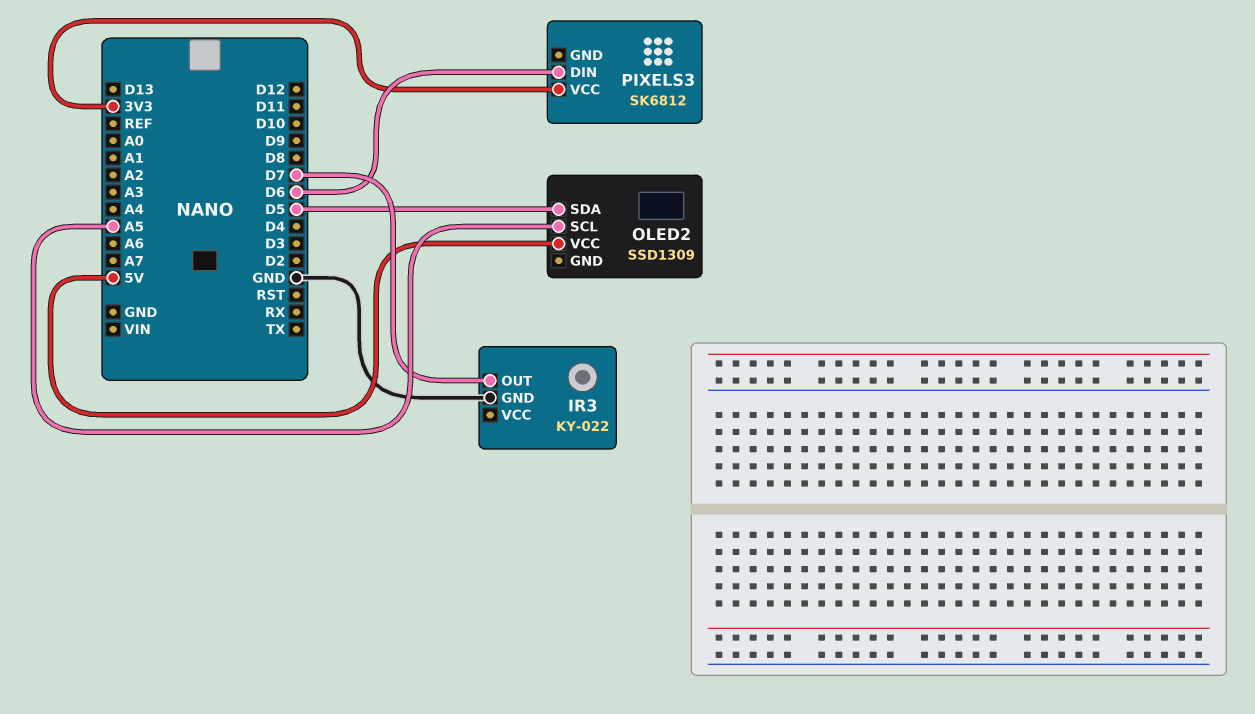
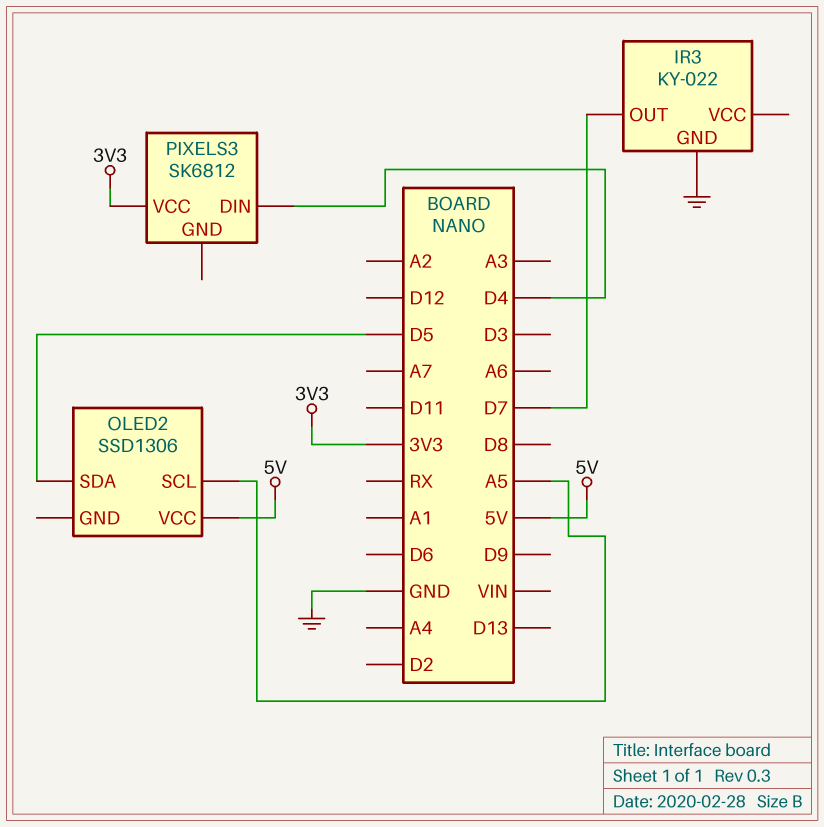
OLED2: SSD1309 -> SSD1306
PIXELS3 pin DIN: D6 -> D4

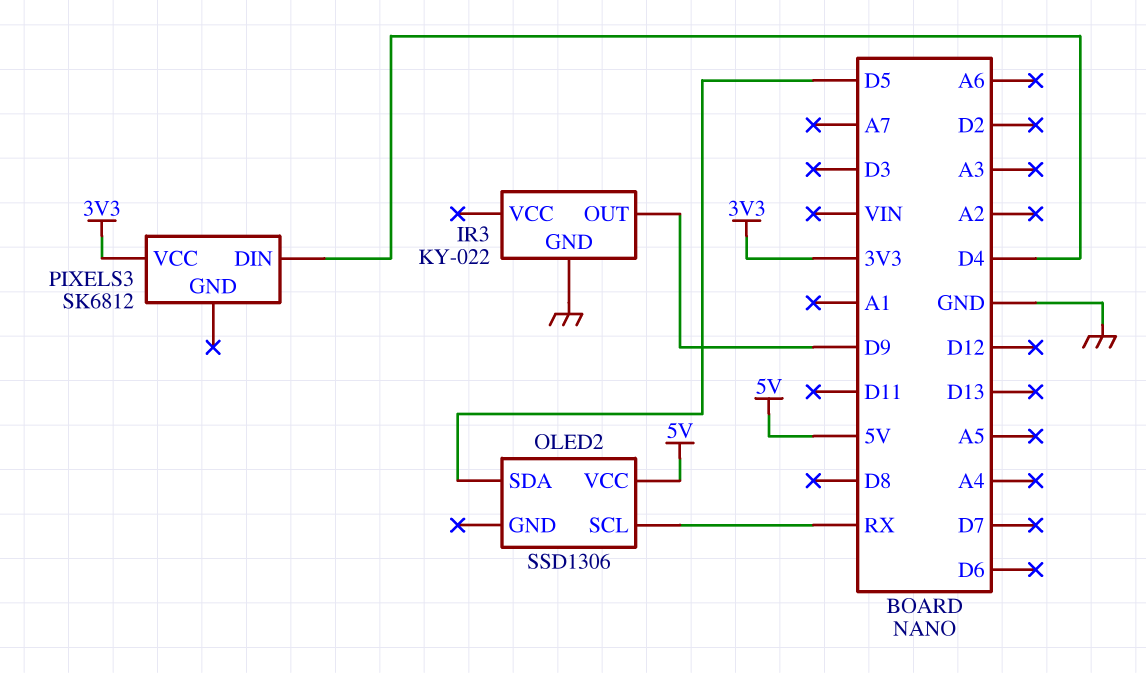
IR3 pin OUT: D7 -> D9
OLED2 pin SCL: A5 -> RX

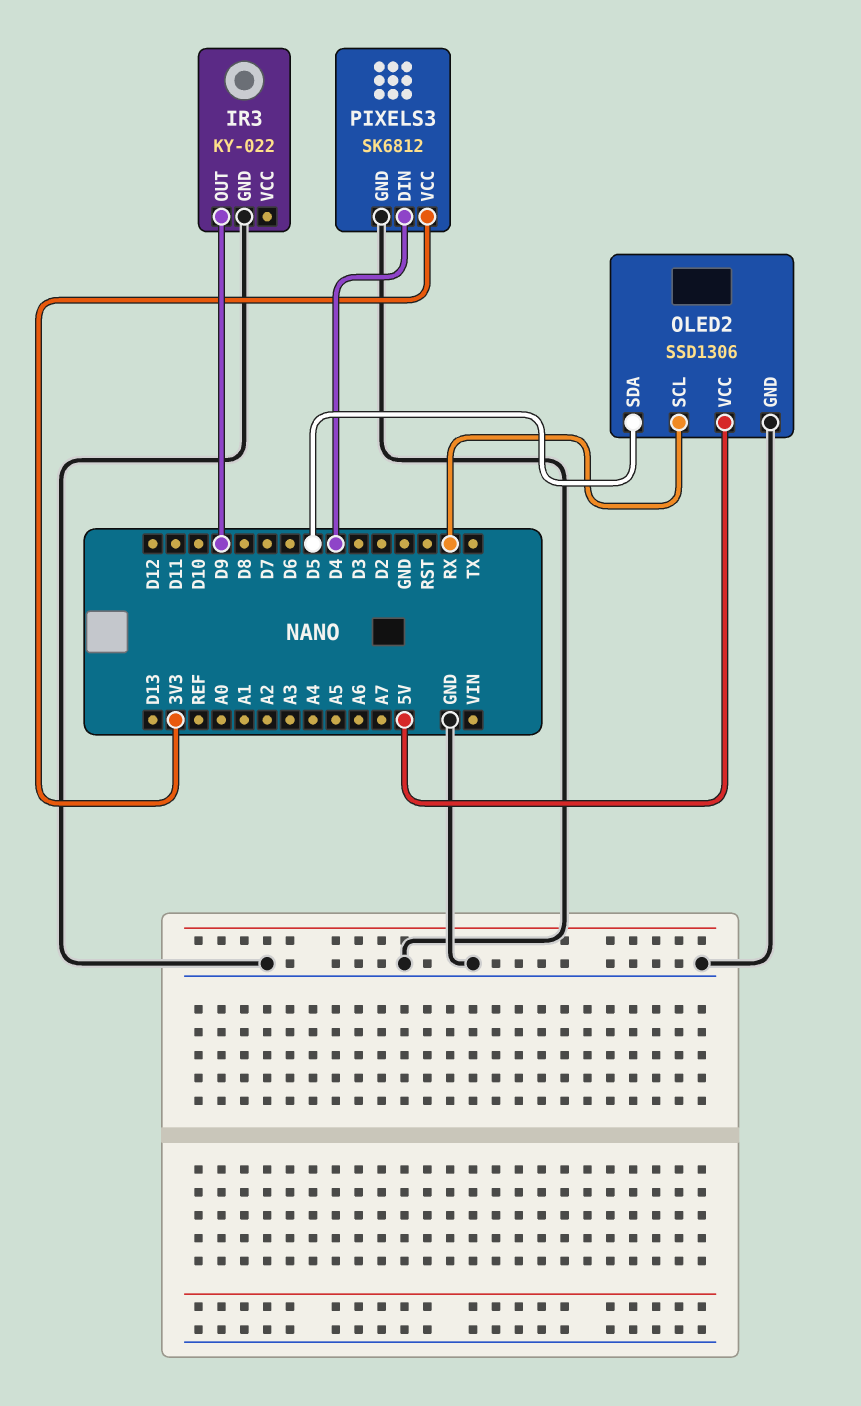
OLED2 pin GND: none -> GND
PIXELS3 pin GND: none -> GND

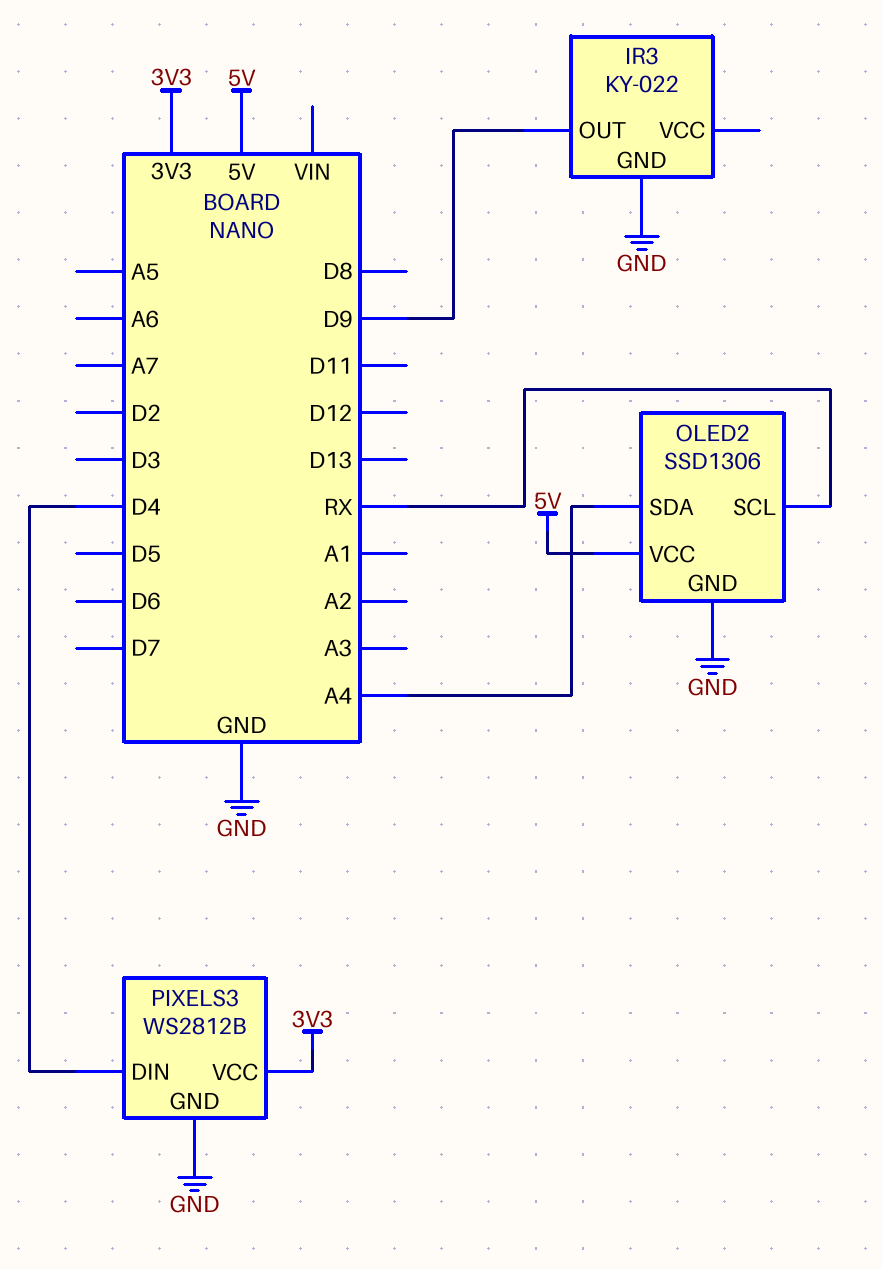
OLED2 pin SDA: D5 -> A4
PIXELS3: SK6812 -> WS2812B

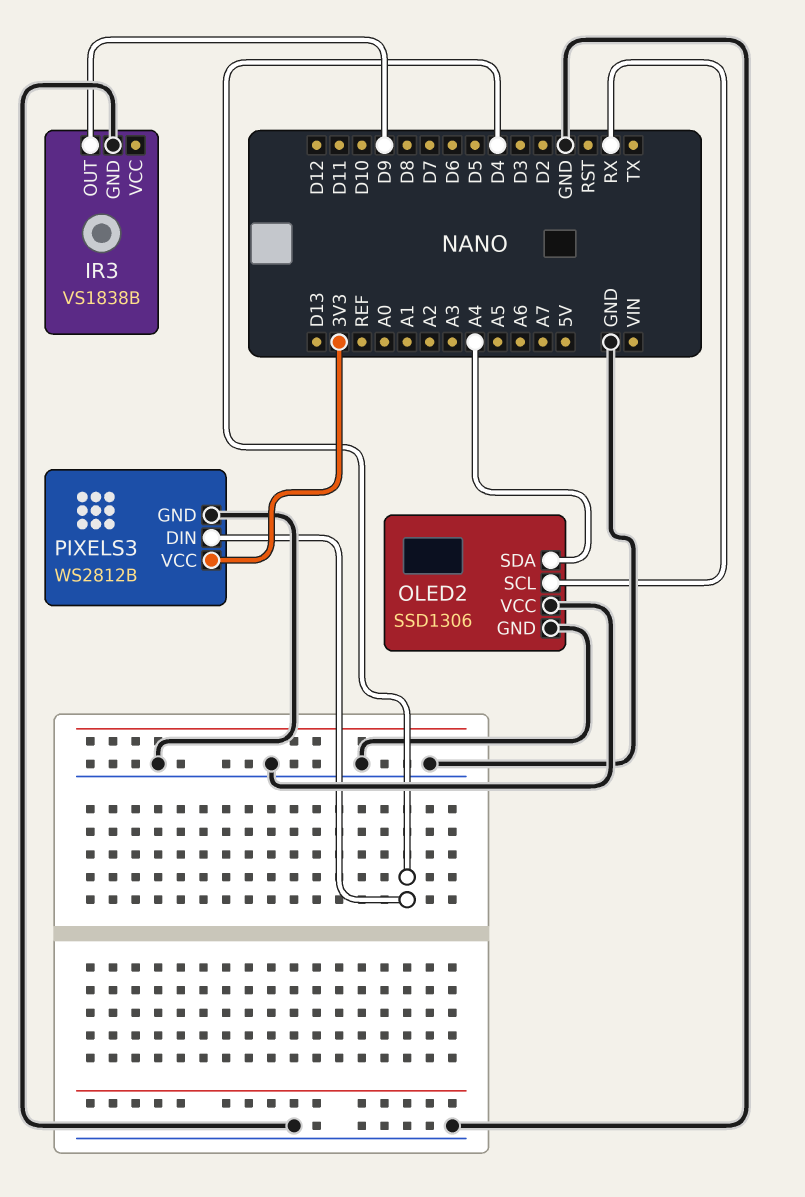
IR3: KY-022 -> VS1838B
OLED2 pin VCC: 5V -> GND

